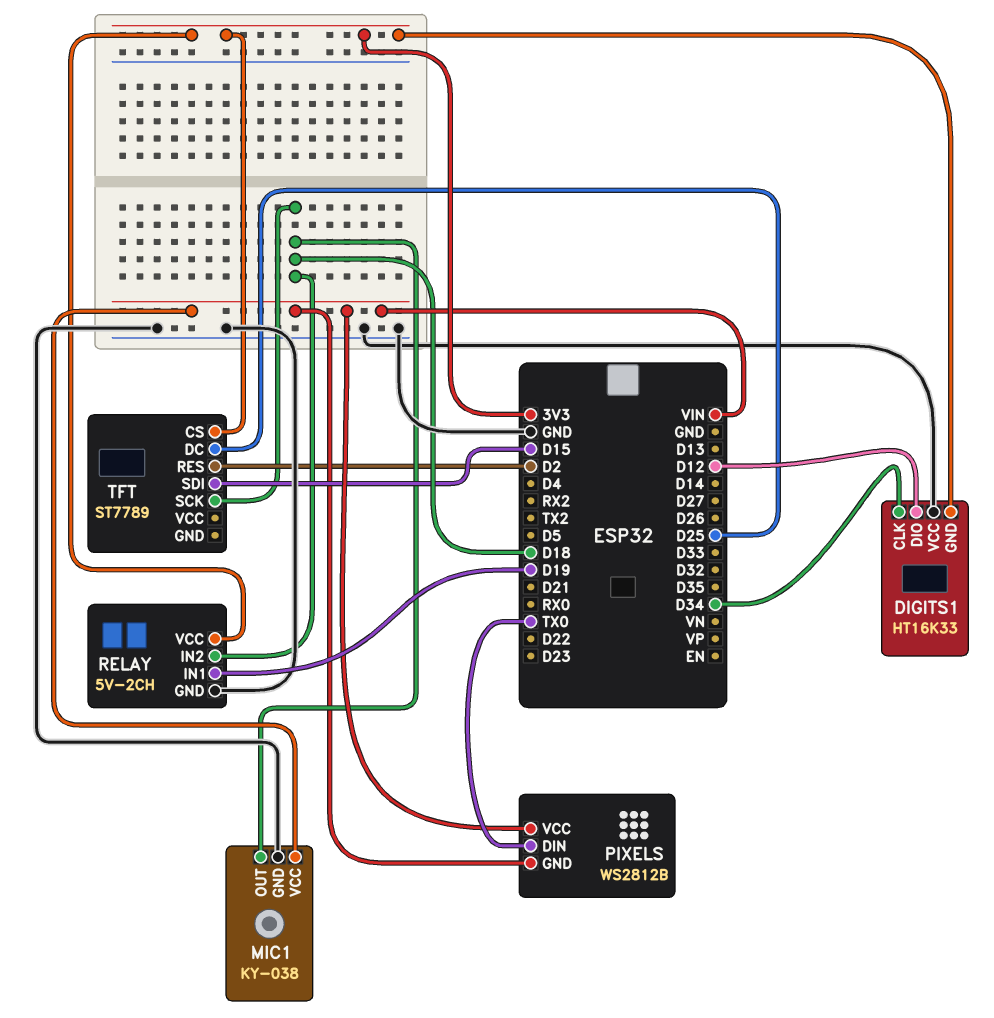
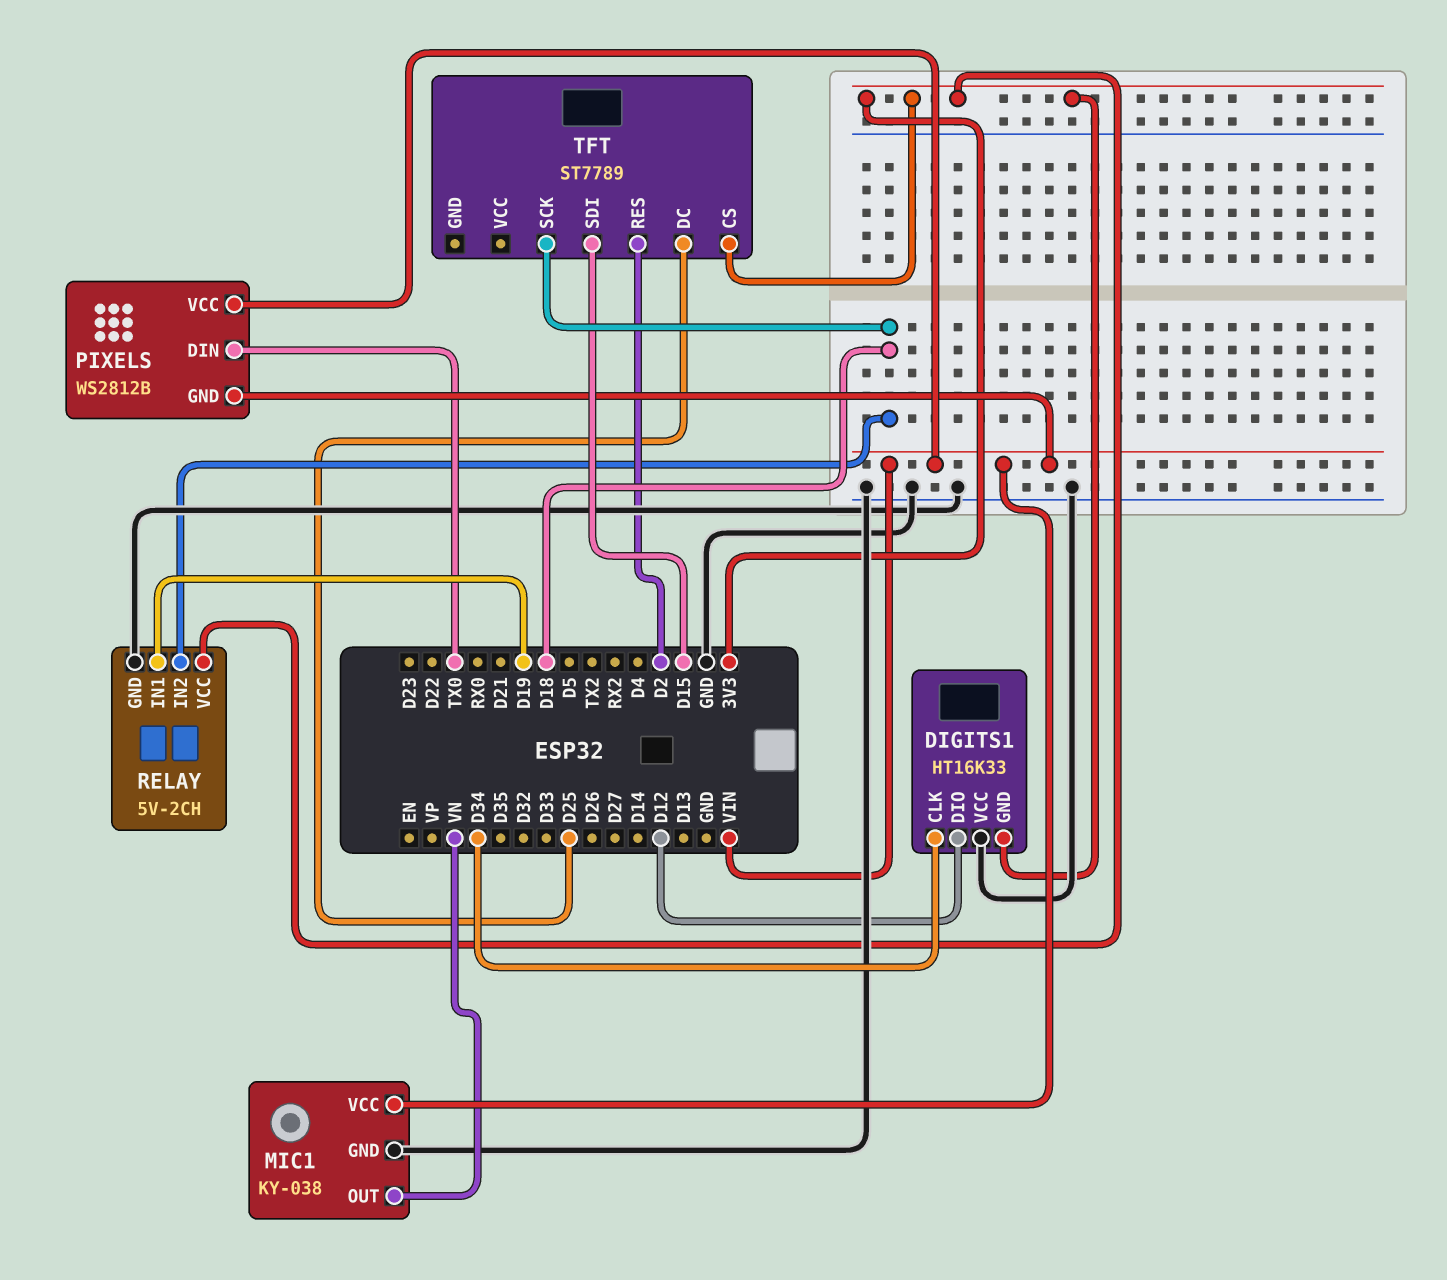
MIC1 pin OUT: D18 -> VN

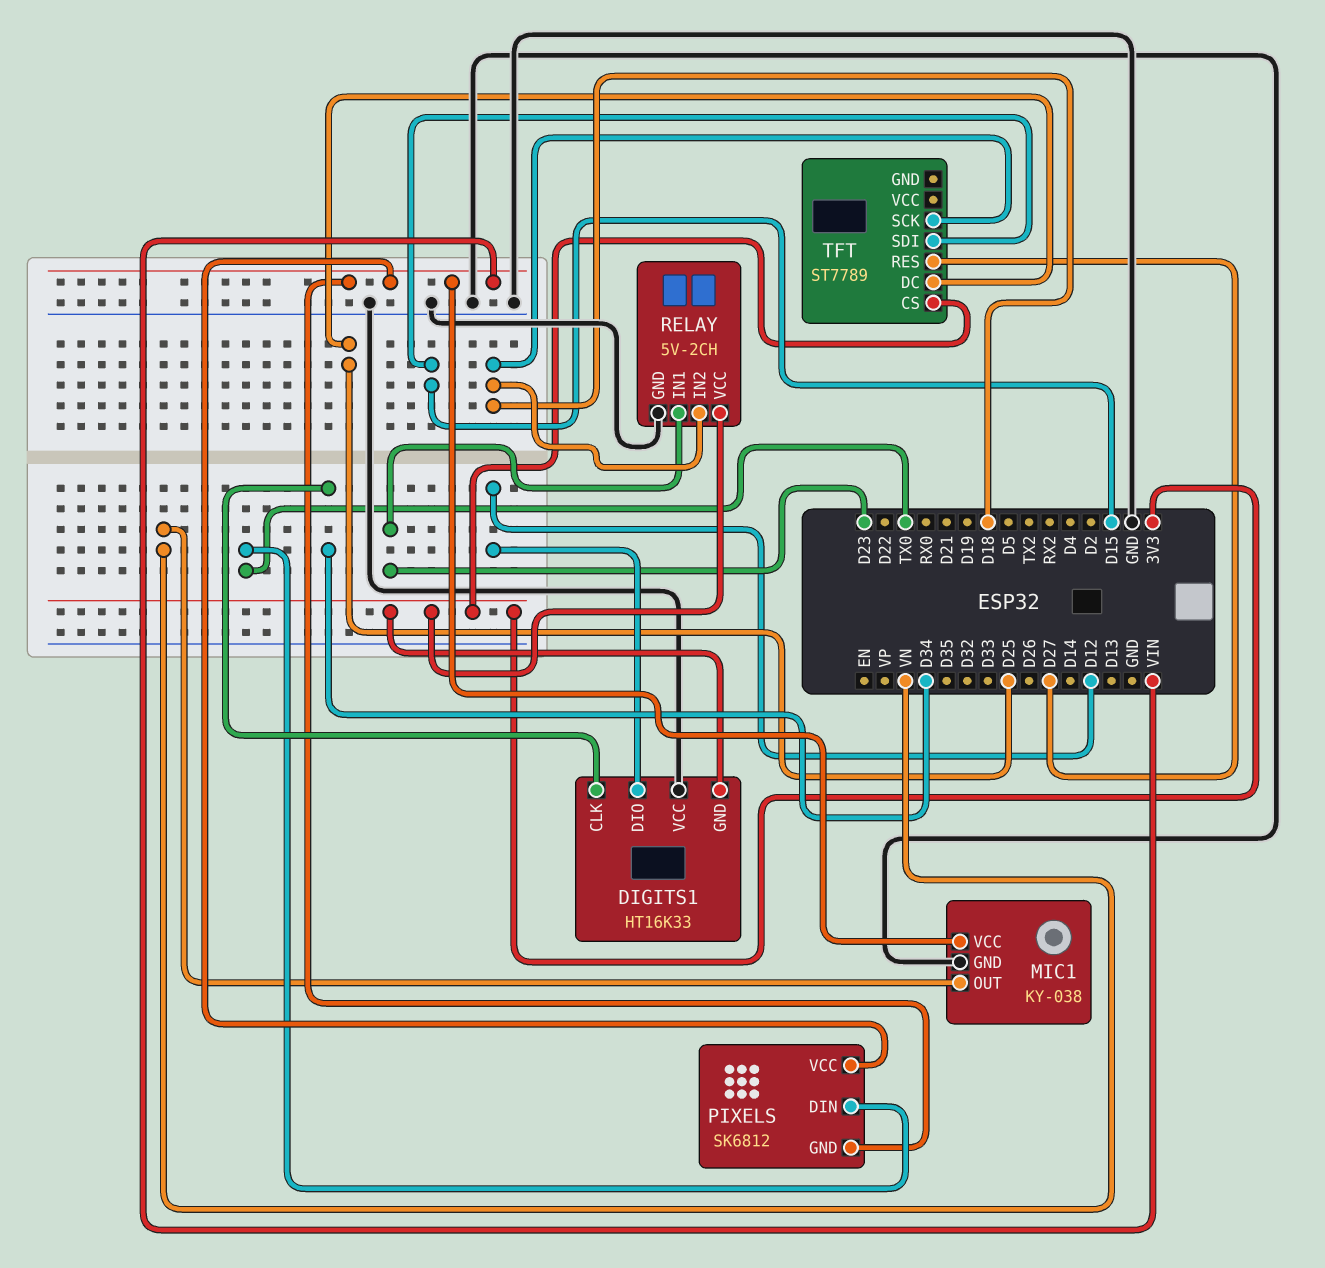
PIXELS: WS2812B -> SK6812
RELAY pin IN1: D19 -> D23
TFT pin RES: D2 -> D27

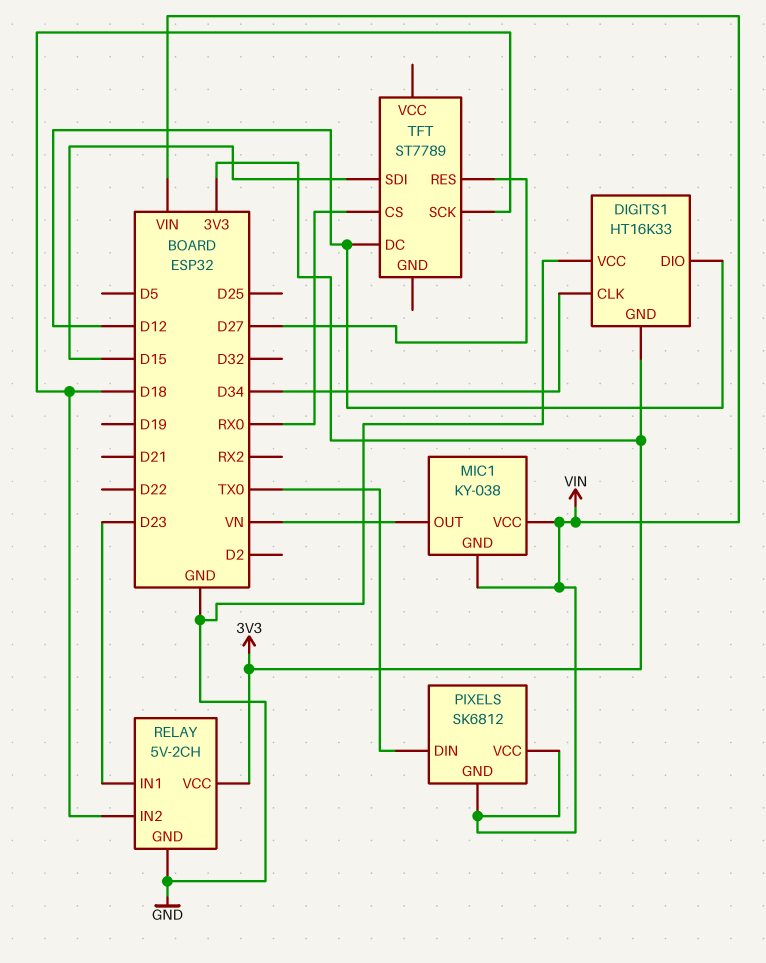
MIC1 pin GND: GND -> VIN
TFT pin CS: 3V3 -> RX0
TFT pin DC: D25 -> D12

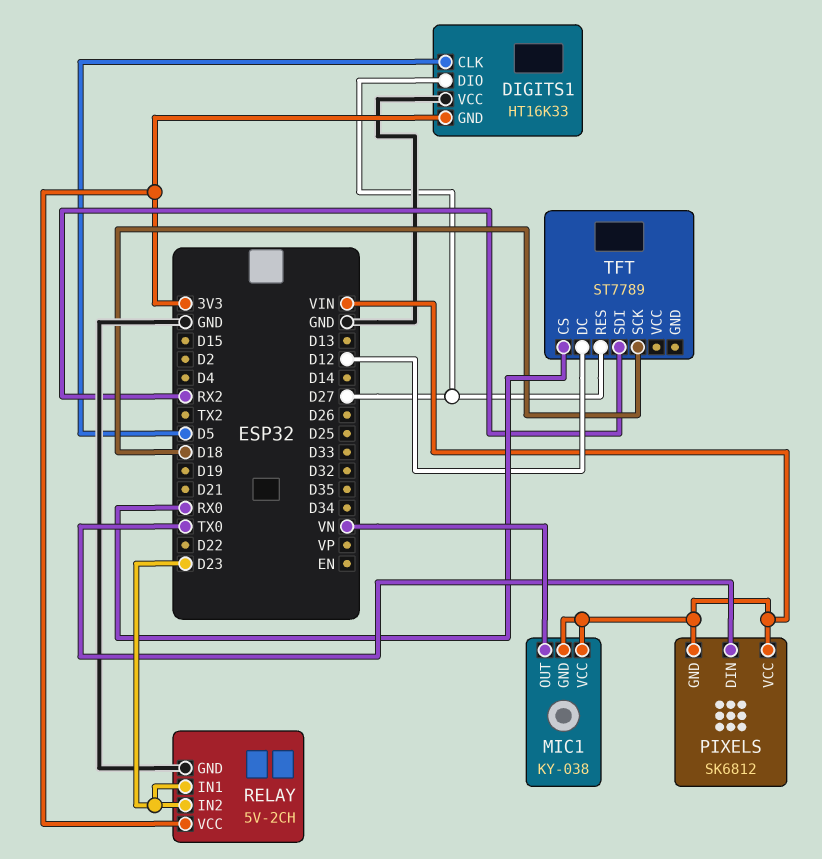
DIGITS1 pin CLK: D34 -> D5
DIGITS1 pin DIO: D12 -> D27
RELAY pin IN2: D18 -> D23
TFT pin SDI: D15 -> RX2

